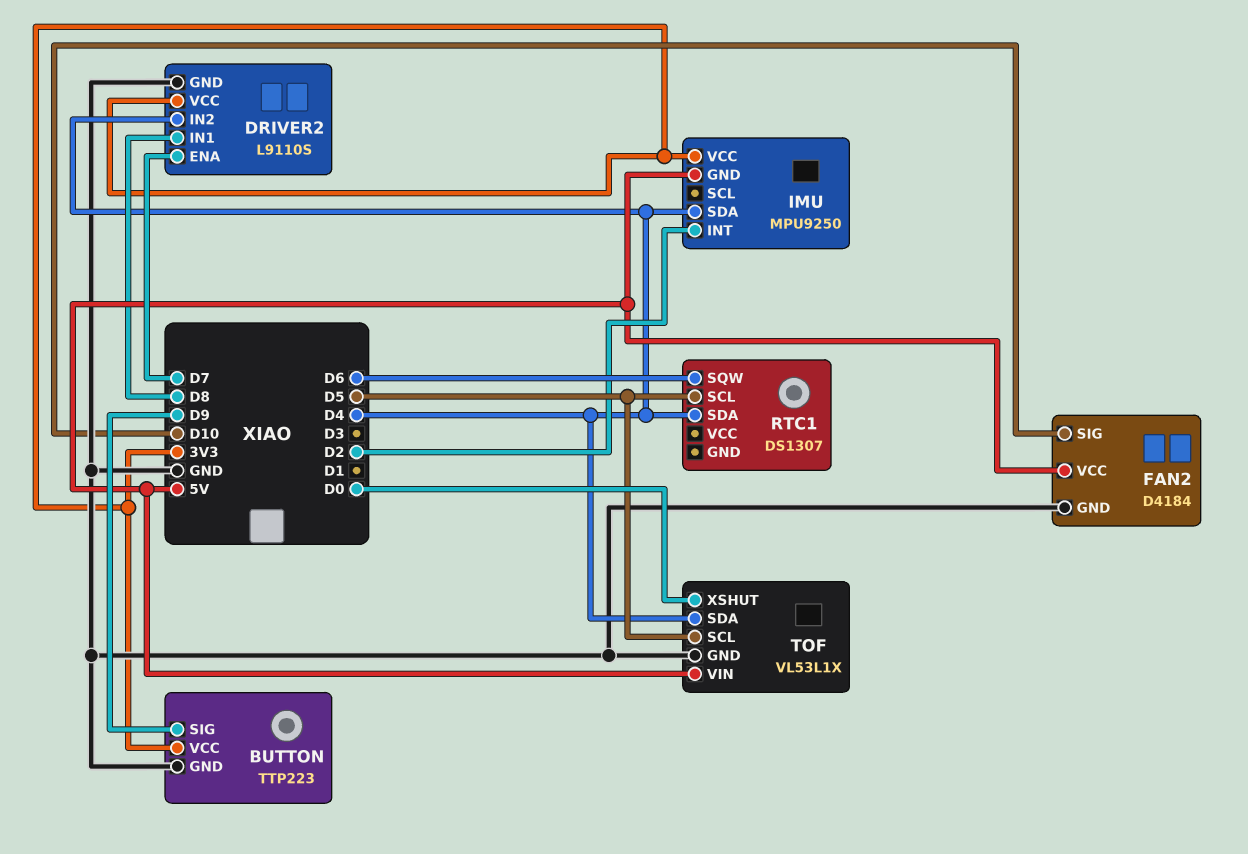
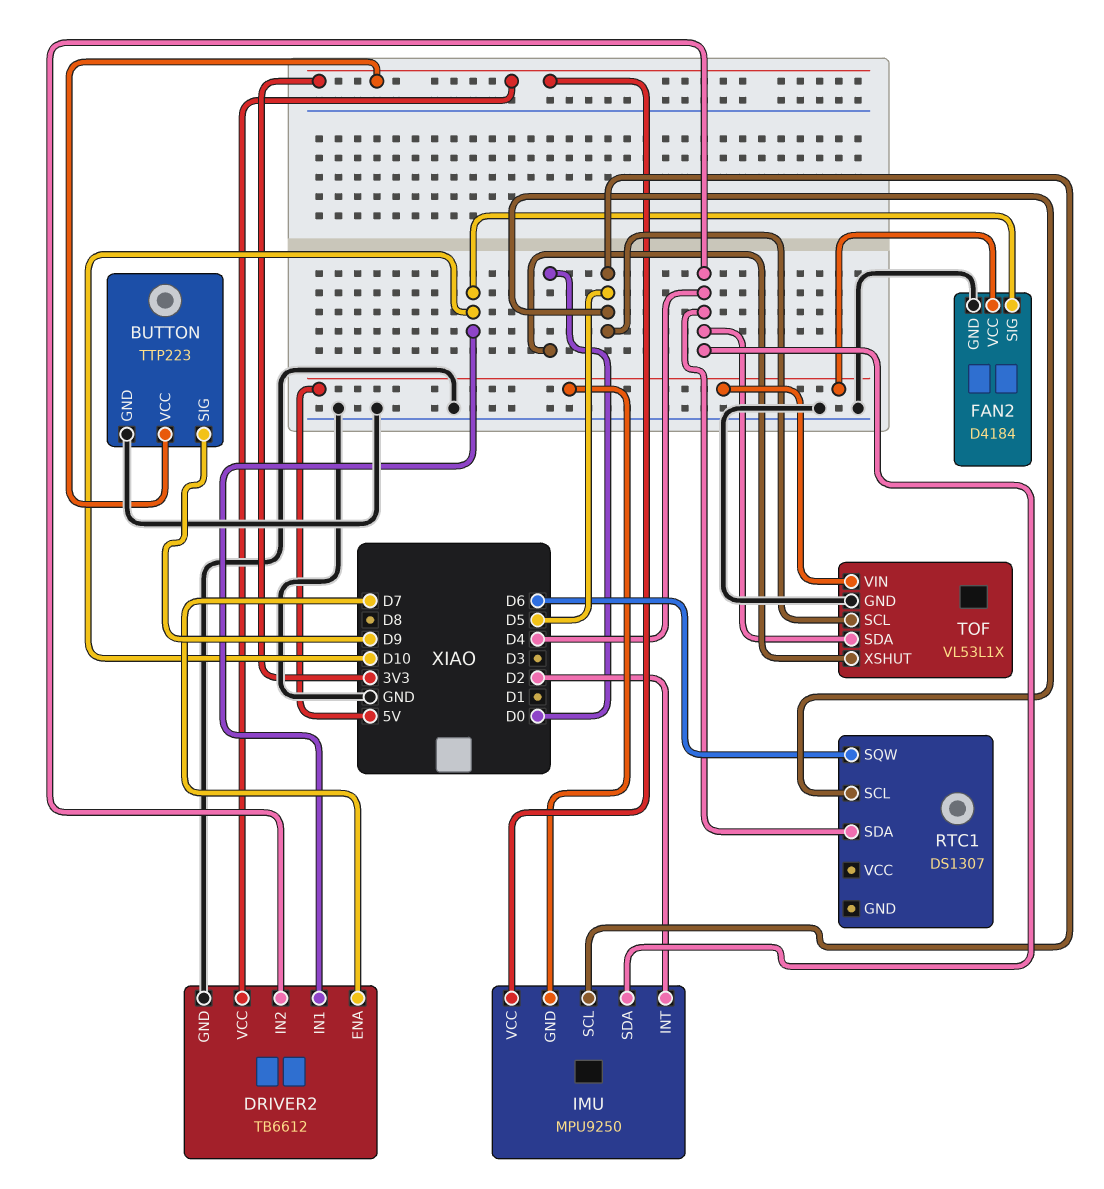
DRIVER2: L9110S -> TB6612
DRIVER2 pin IN1: D8 -> D10
IMU pin SCL: none -> D5

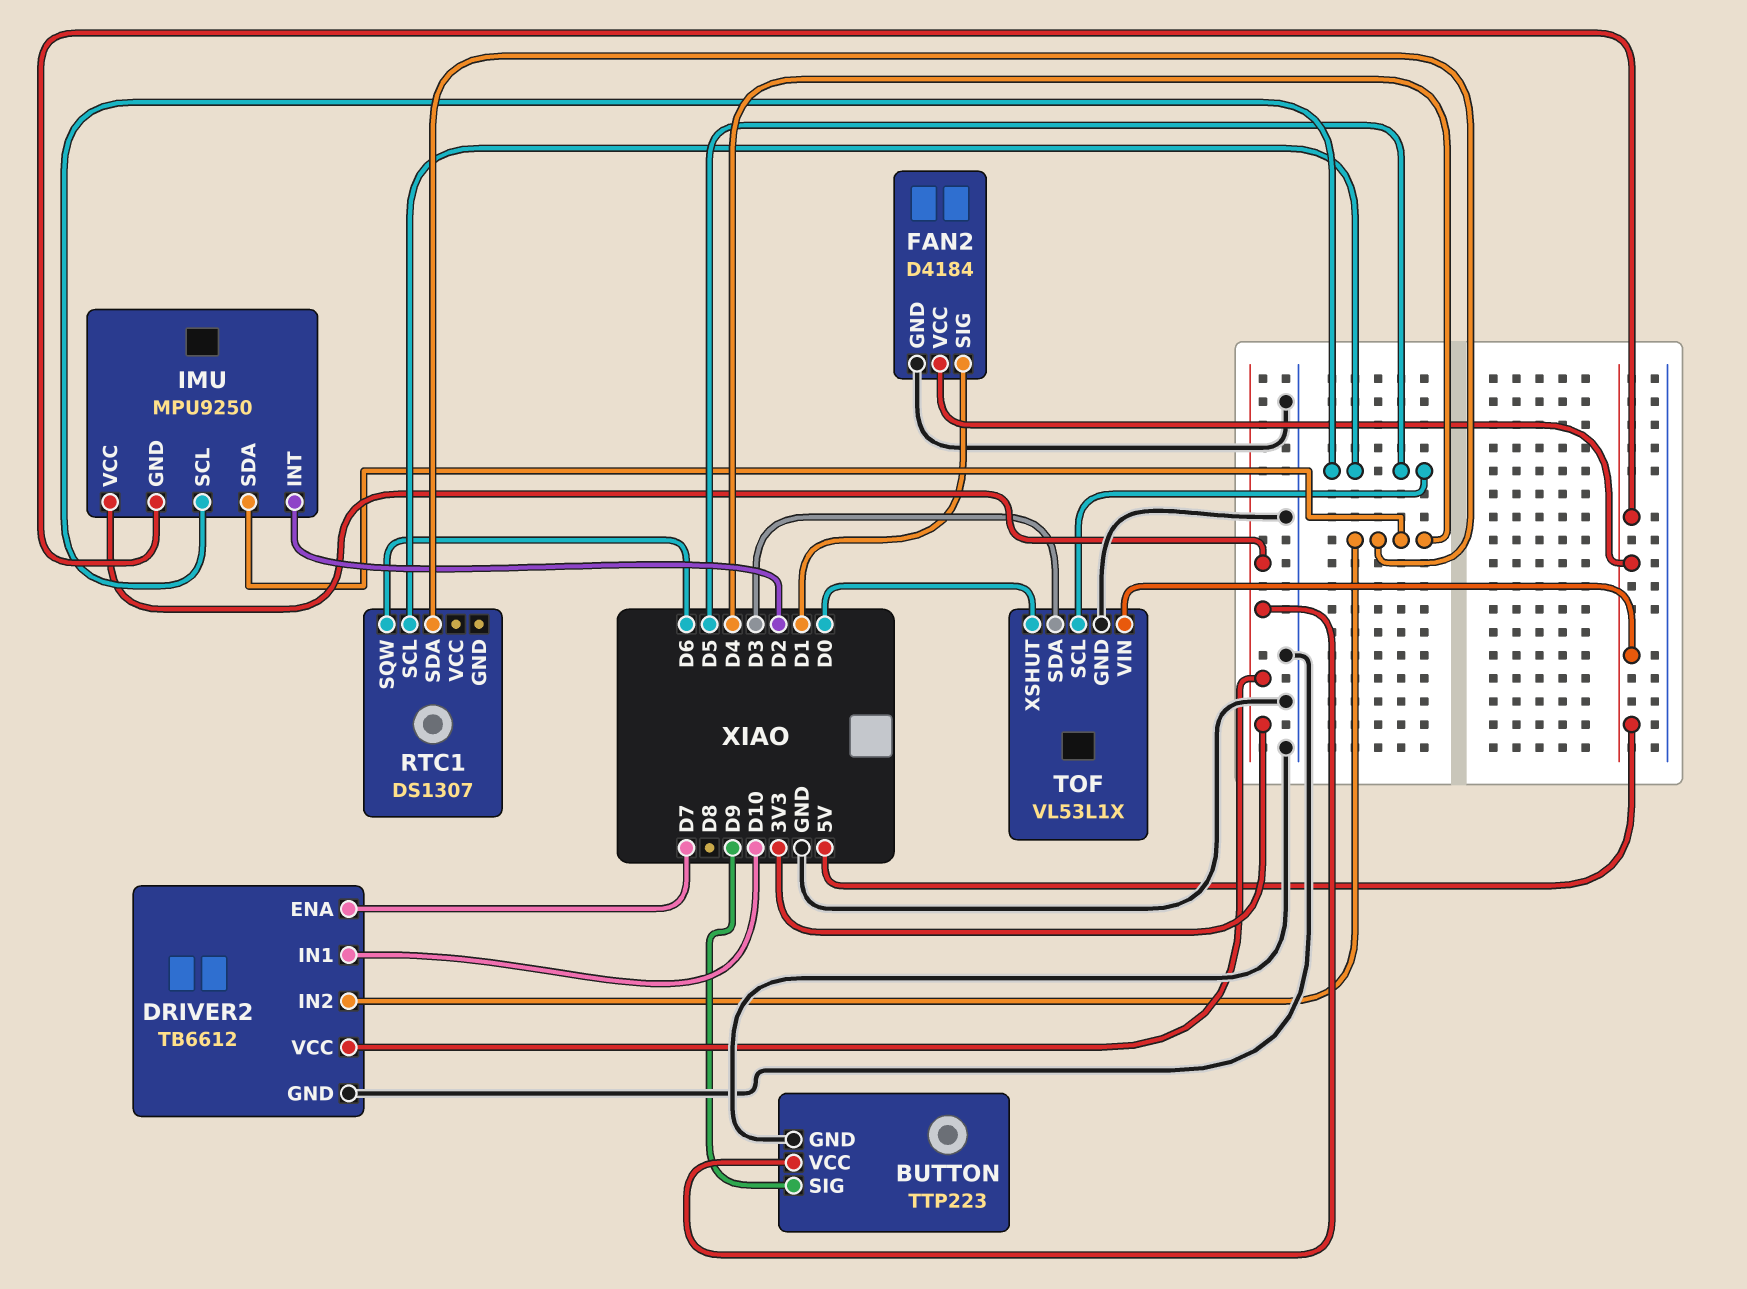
FAN2 pin SIG: D10 -> D1
TOF pin SDA: D4 -> D3

